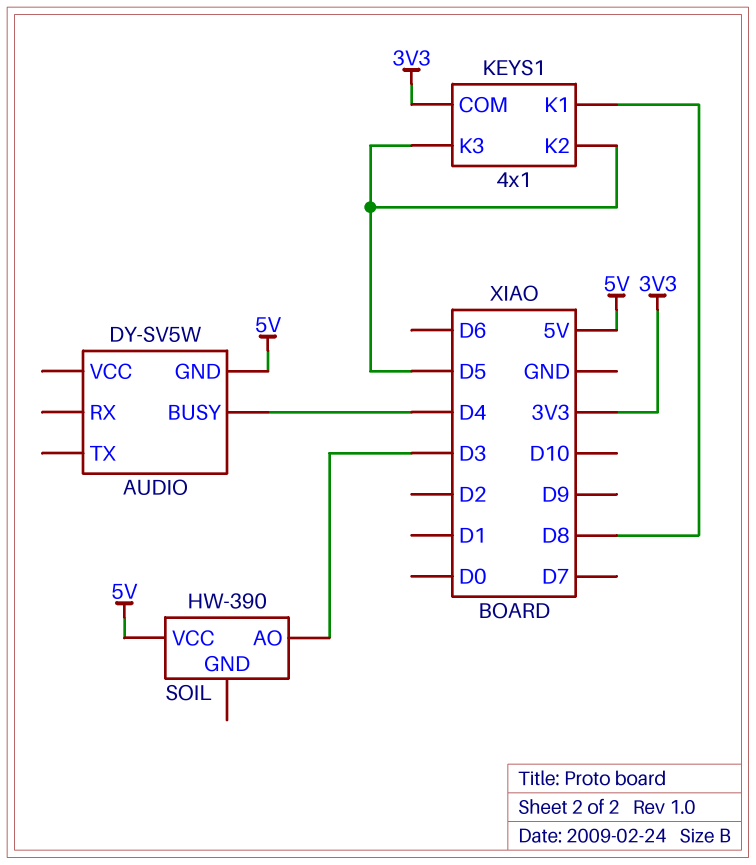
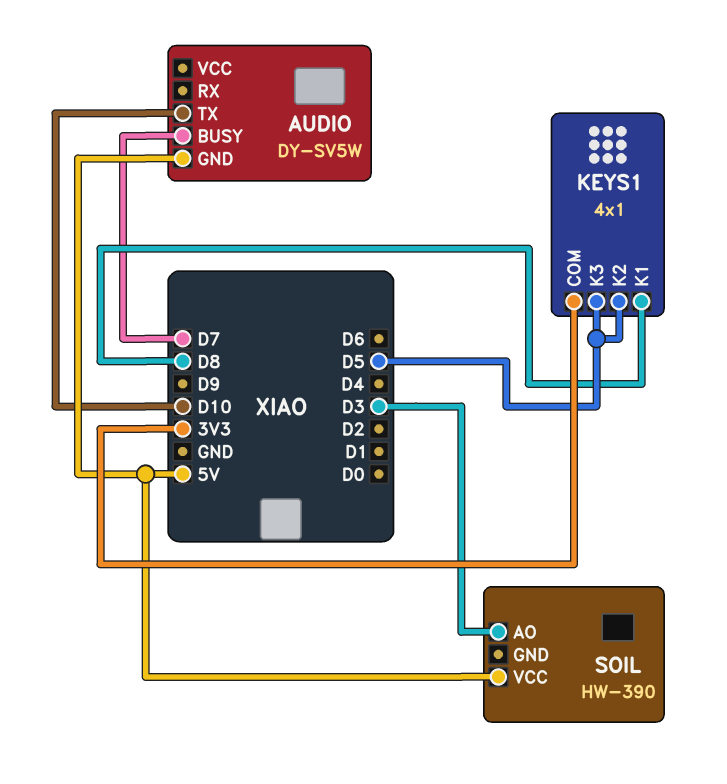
AUDIO pin BUSY: D4 -> D7
AUDIO pin TX: none -> D10

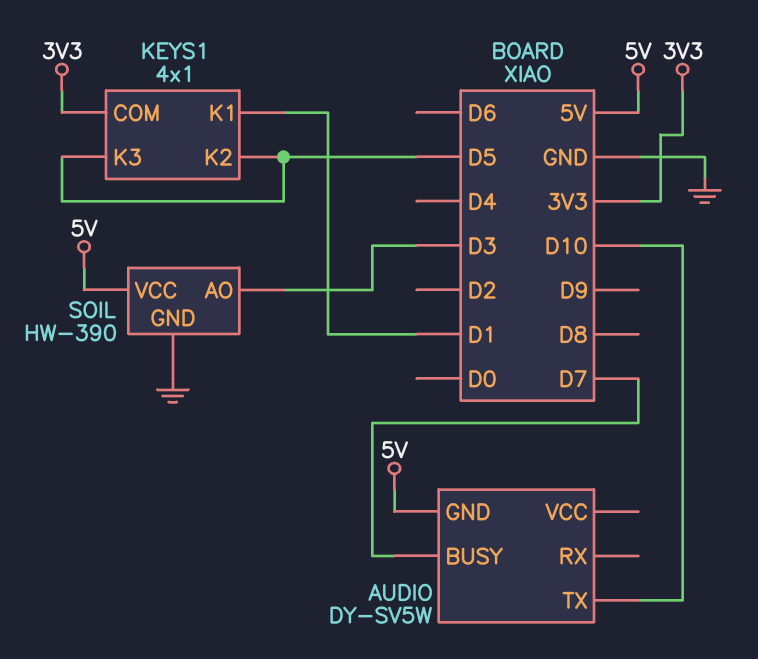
KEYS1 pin K1: D8 -> D1
SOIL pin GND: none -> GND

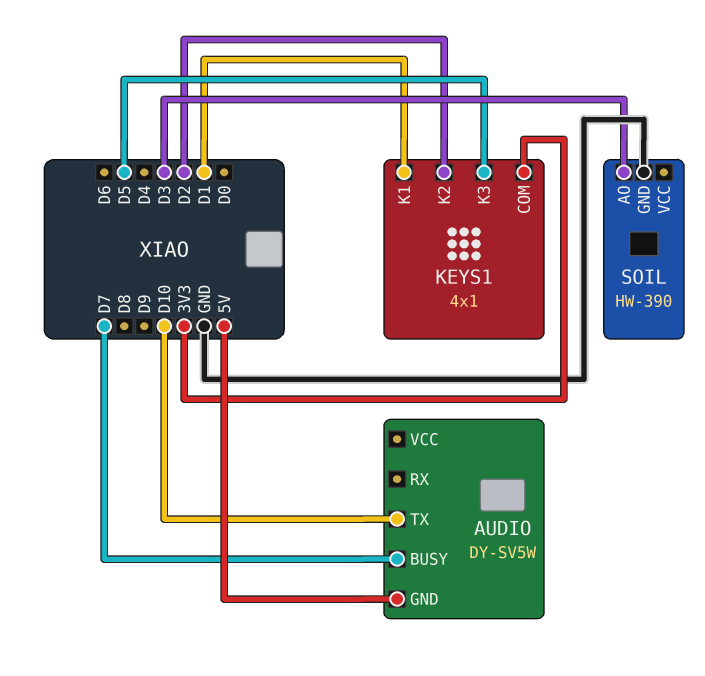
KEYS1 pin K2: D5 -> D2
SOIL pin VCC: 5V -> none

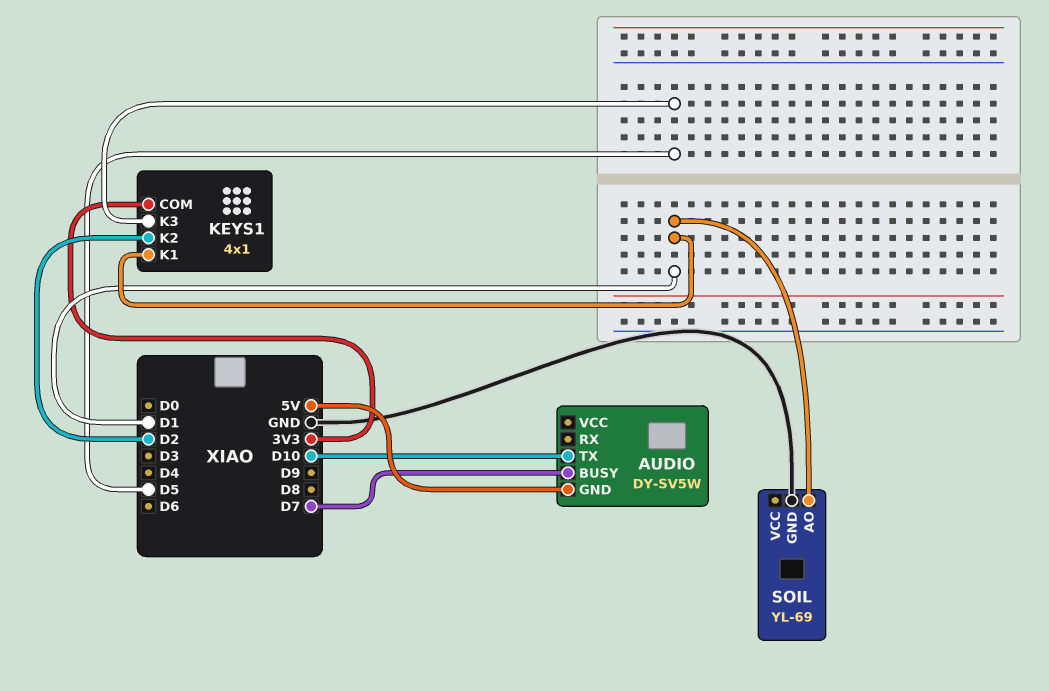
SOIL: HW-390 -> YL-69
SOIL pin AO: D3 -> D1

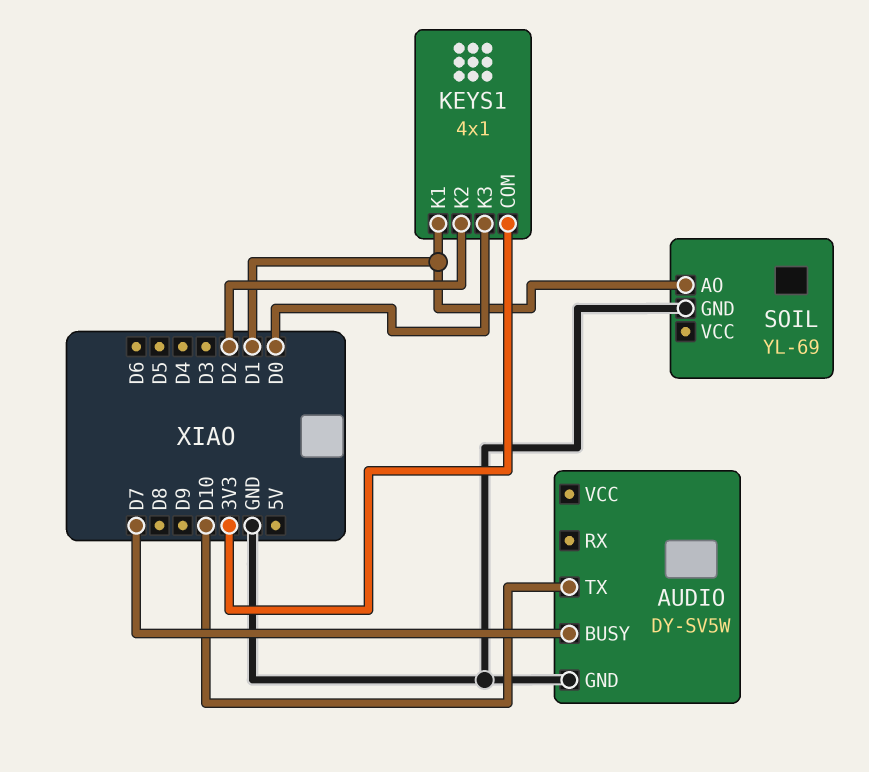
AUDIO pin GND: 5V -> GND
KEYS1 pin K3: D5 -> D0

